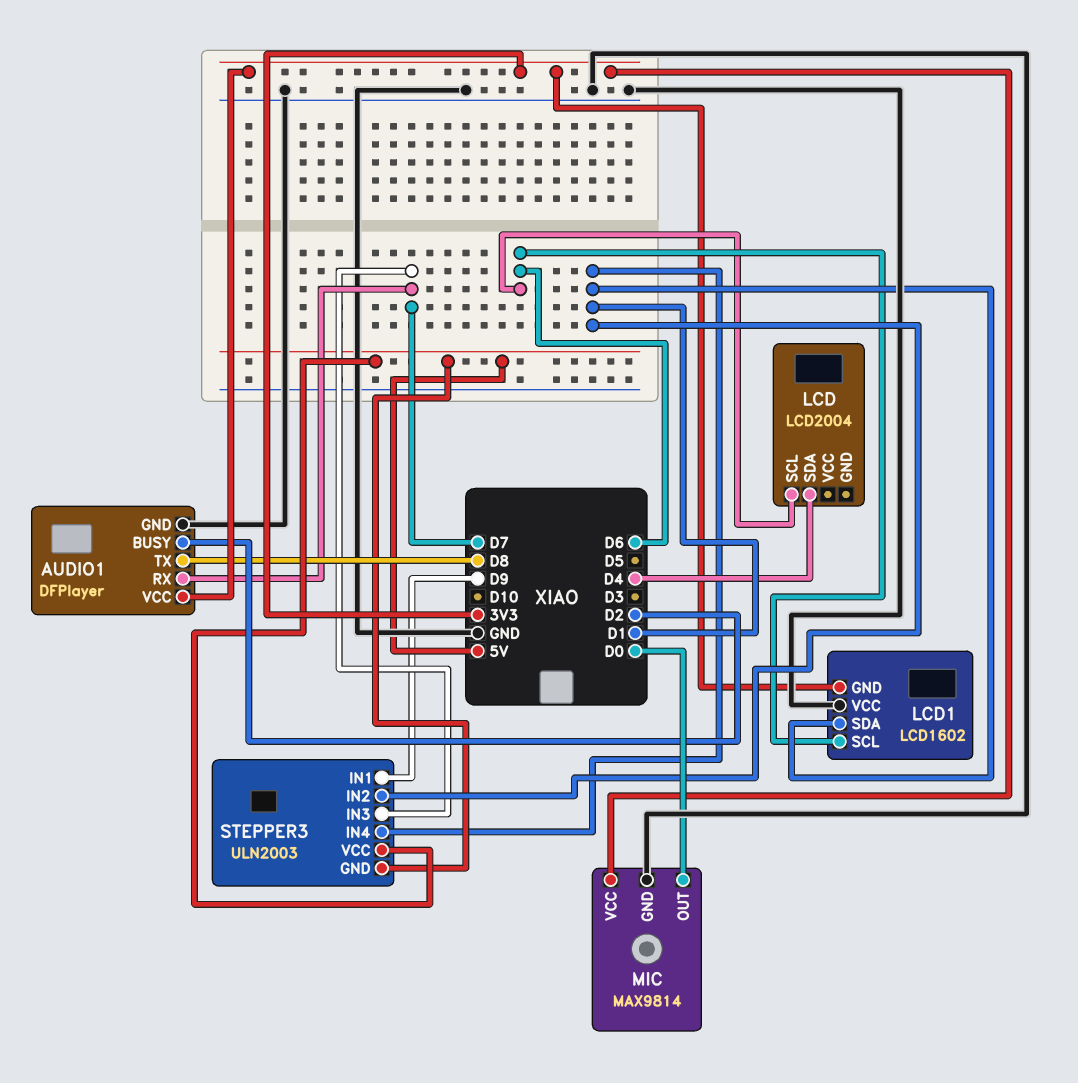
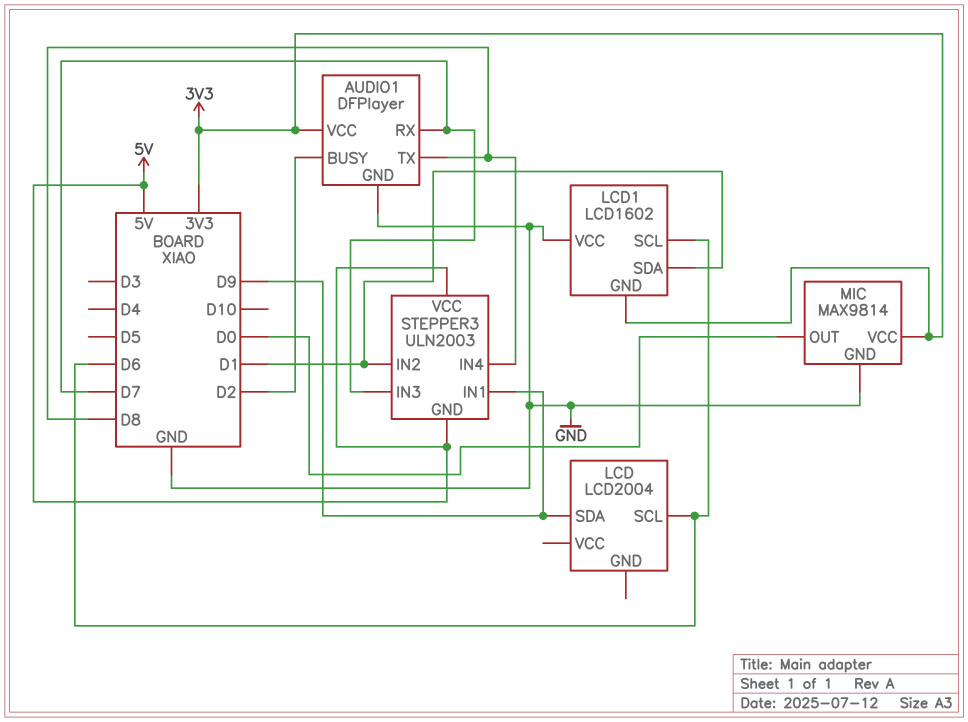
LCD pin SDA: D4 -> D9
STEPPER3 pin IN4: D1 -> D8

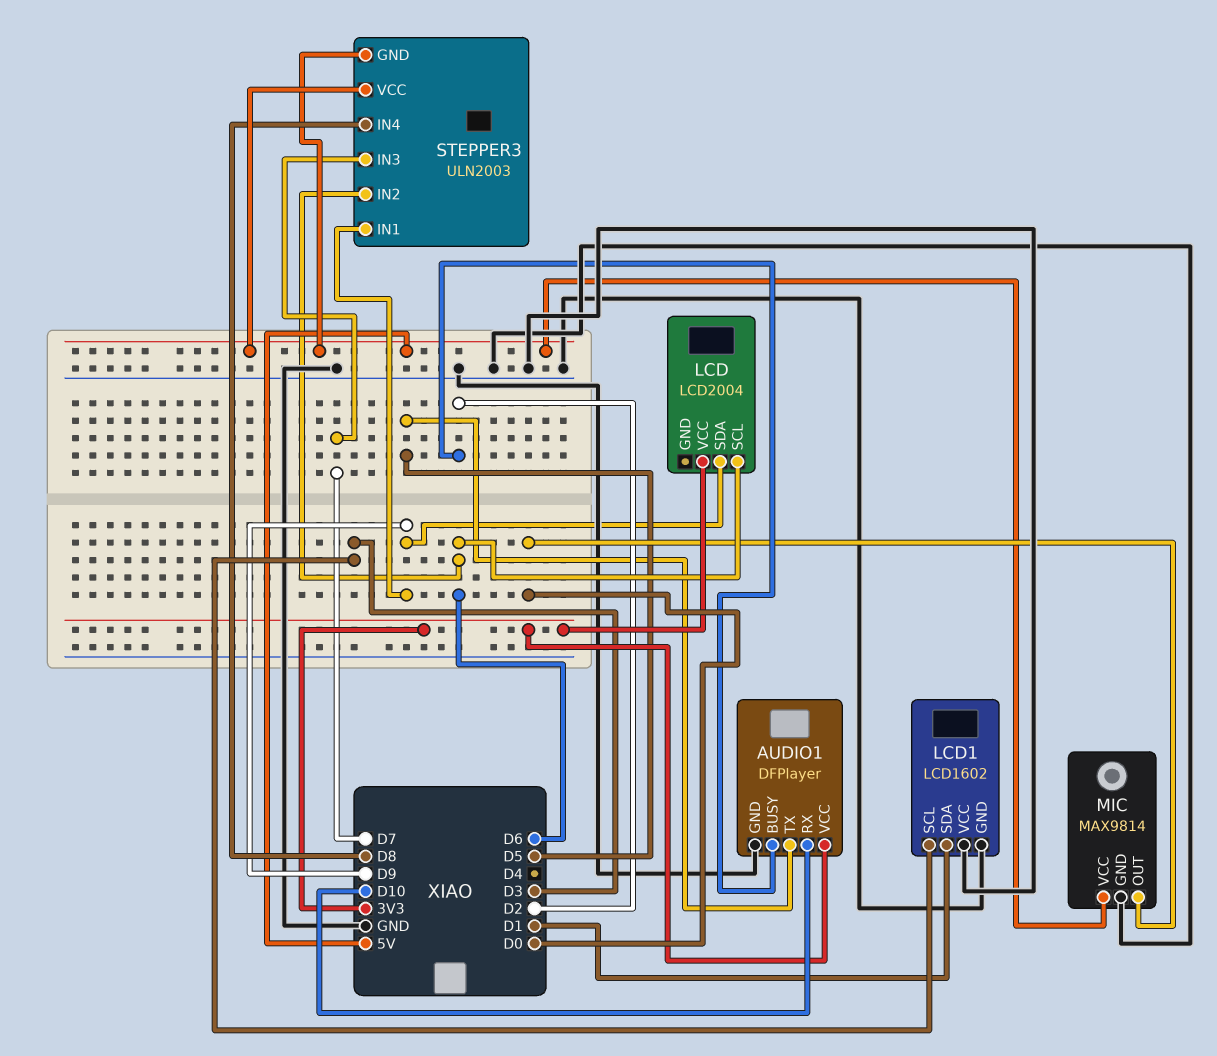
AUDIO1 pin RX: D7 -> D10
AUDIO1 pin TX: D8 -> D5
LCD pin VCC: none -> 3V3
LCD1 pin GND: 3V3 -> GND
LCD1 pin SCL: D6 -> D3
MIC pin VCC: 3V3 -> 5V
STEPPER3 pin IN2: D1 -> D6

